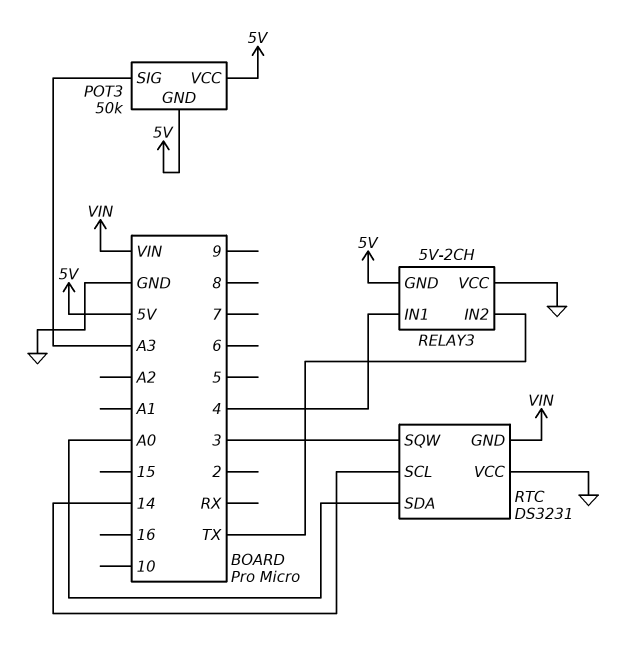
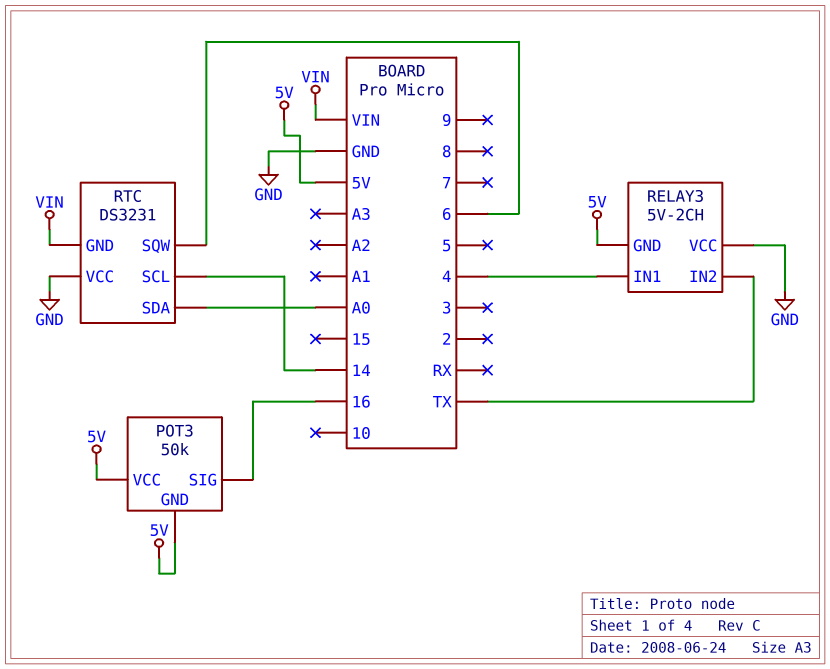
POT3 pin SIG: A3 -> 16
RTC pin SQW: 3 -> 6

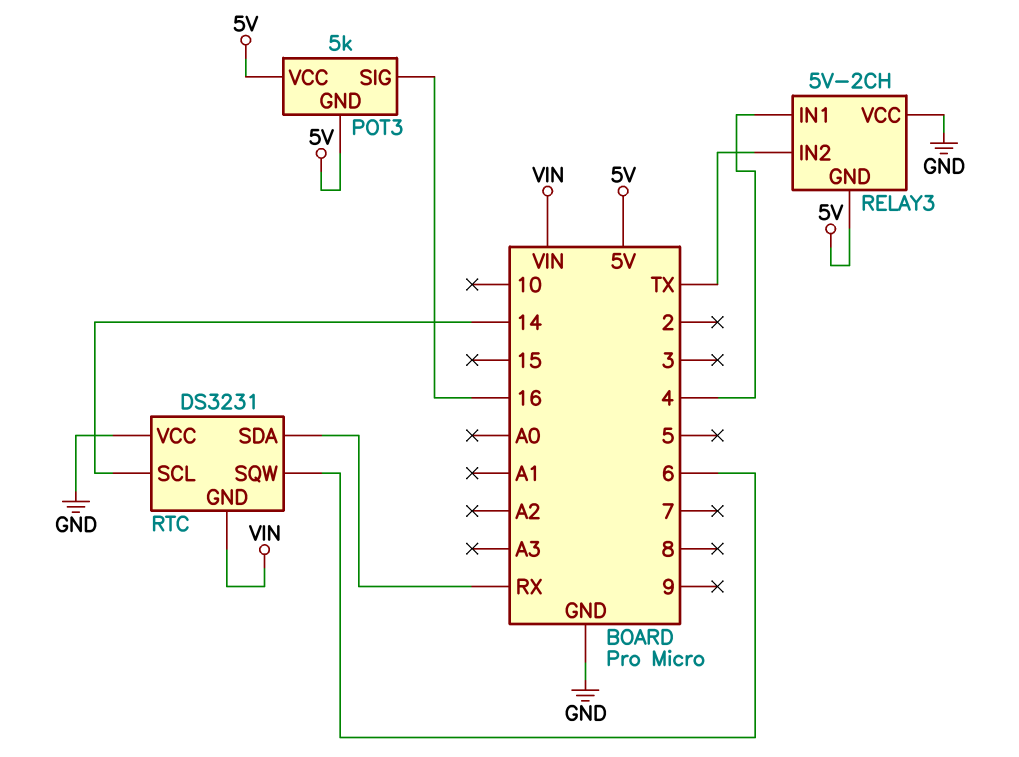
POT3: 50k -> 5k
RTC pin SDA: A0 -> RX

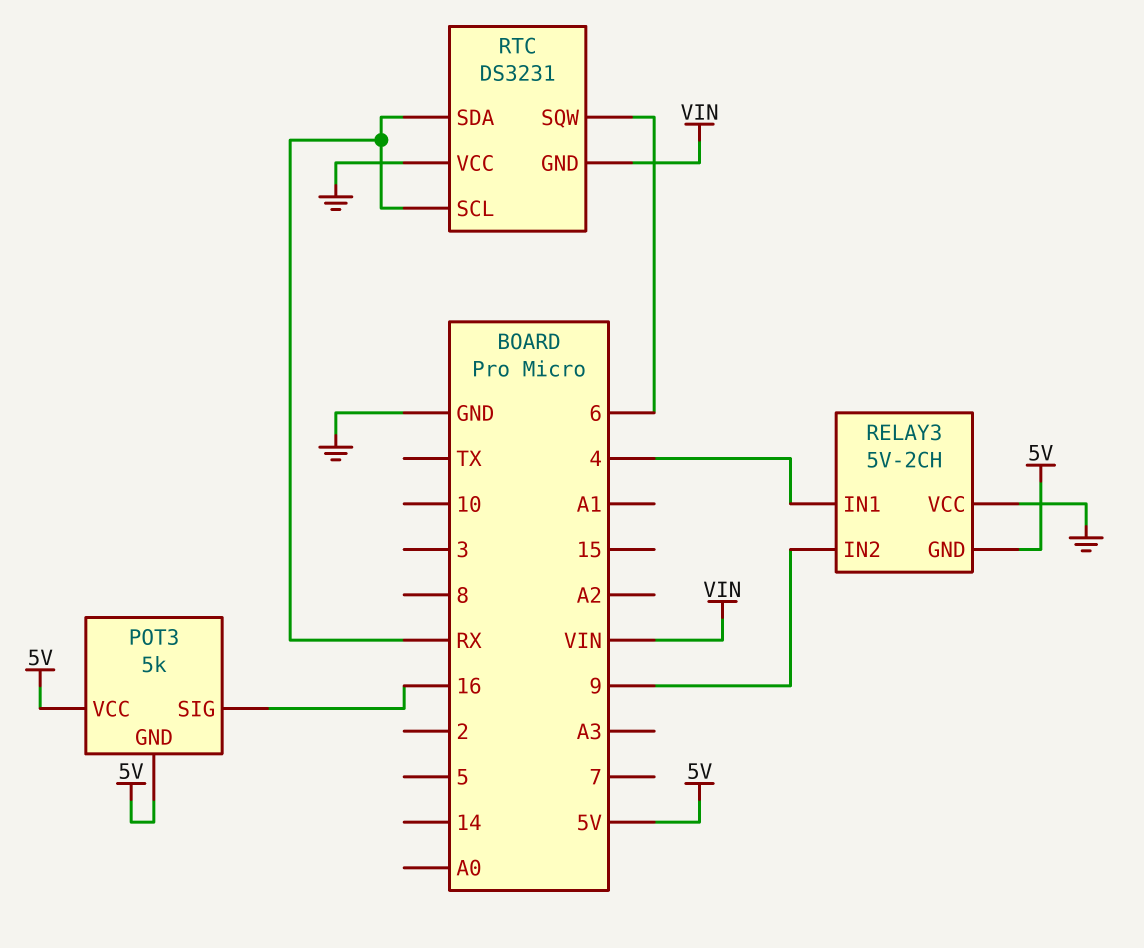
RELAY3 pin IN2: TX -> 9
RTC pin SCL: 14 -> RX

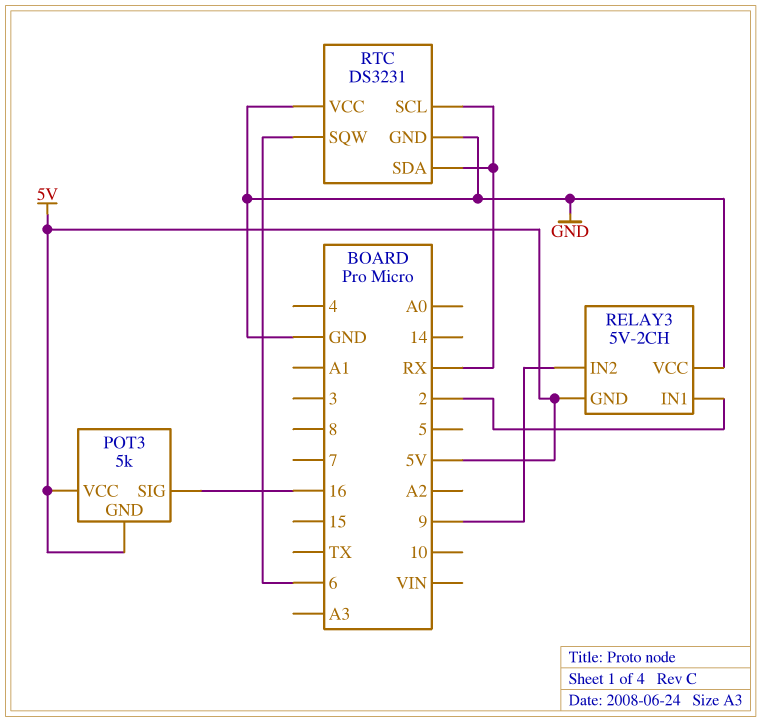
RELAY3 pin IN1: 4 -> 2
RTC pin GND: VIN -> GND

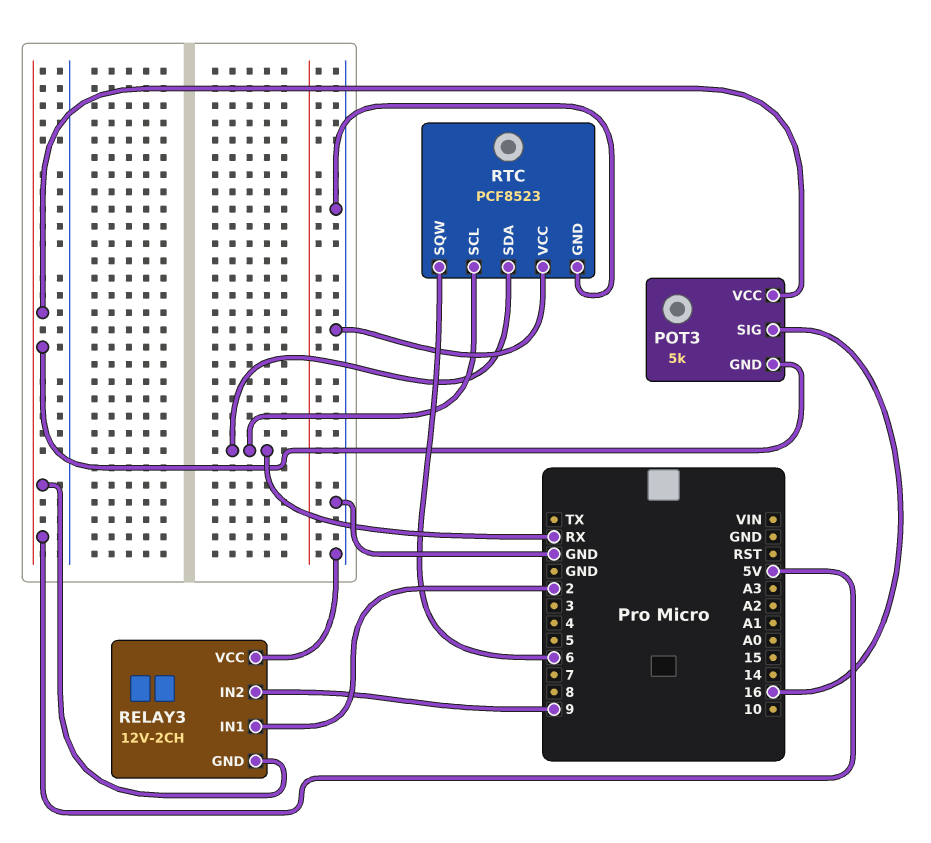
RELAY3: 5V-2CH -> 12V-2CH
RTC: DS3231 -> PCF8523

